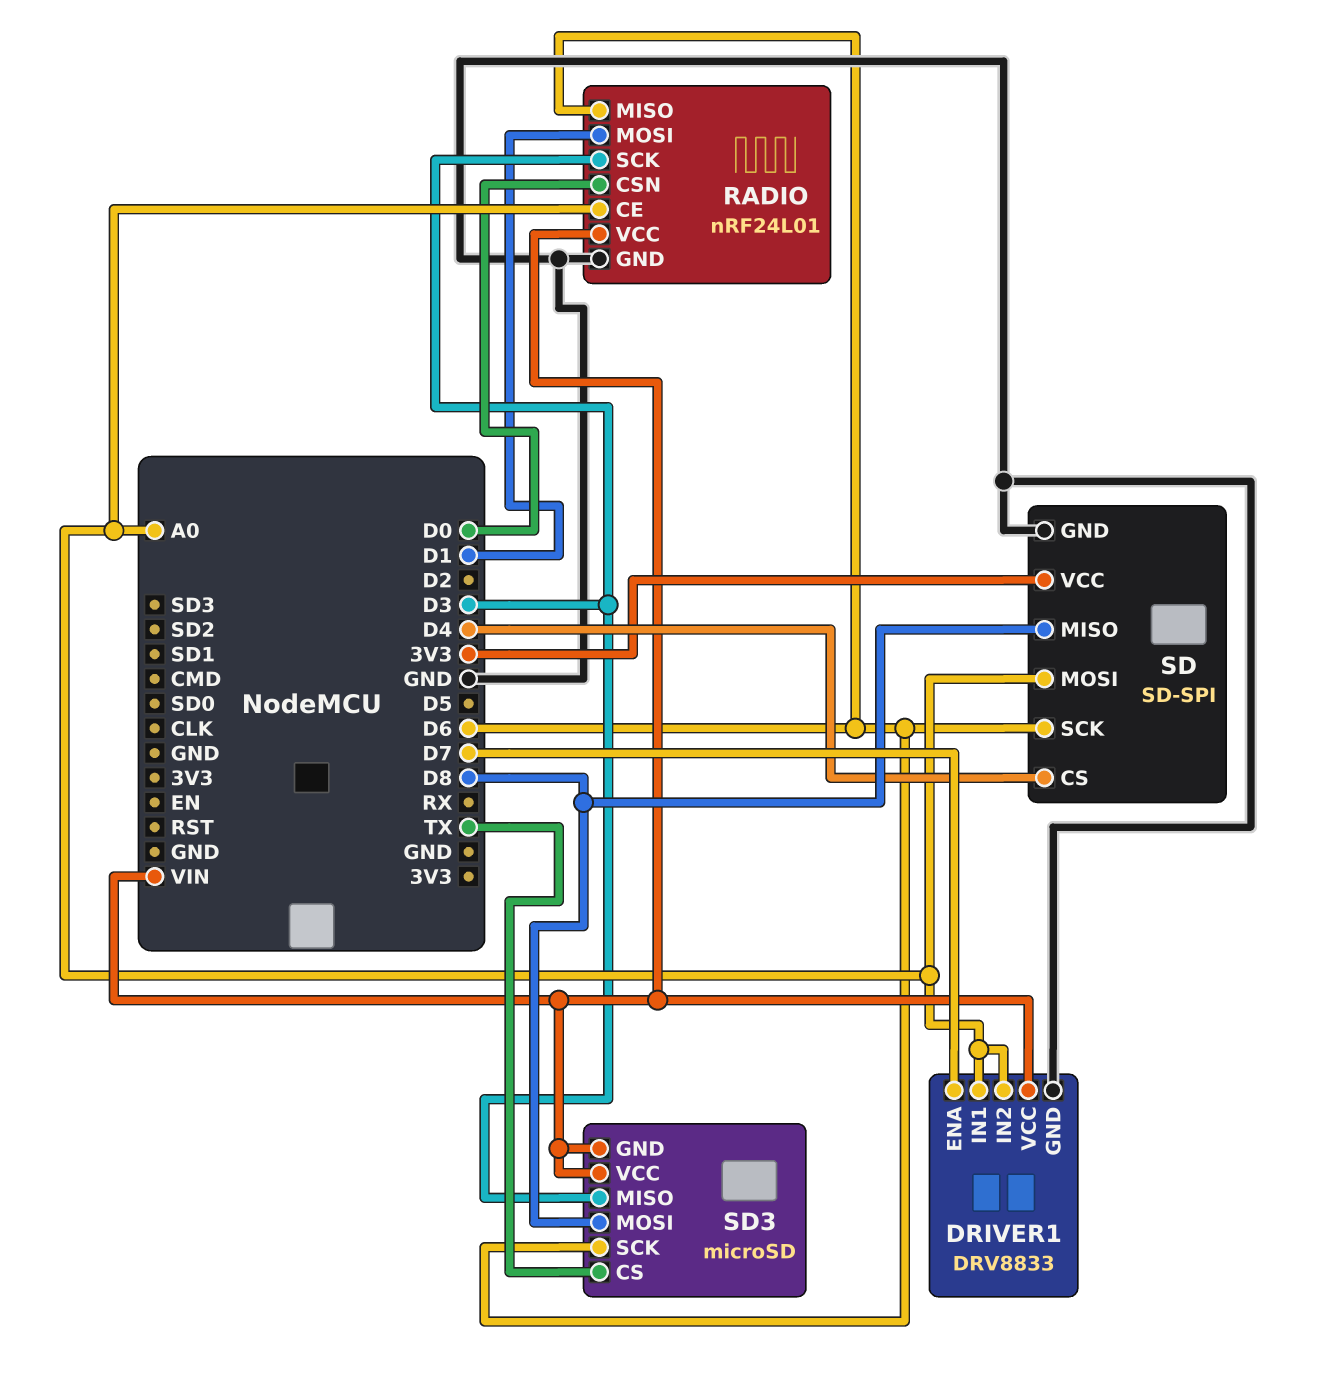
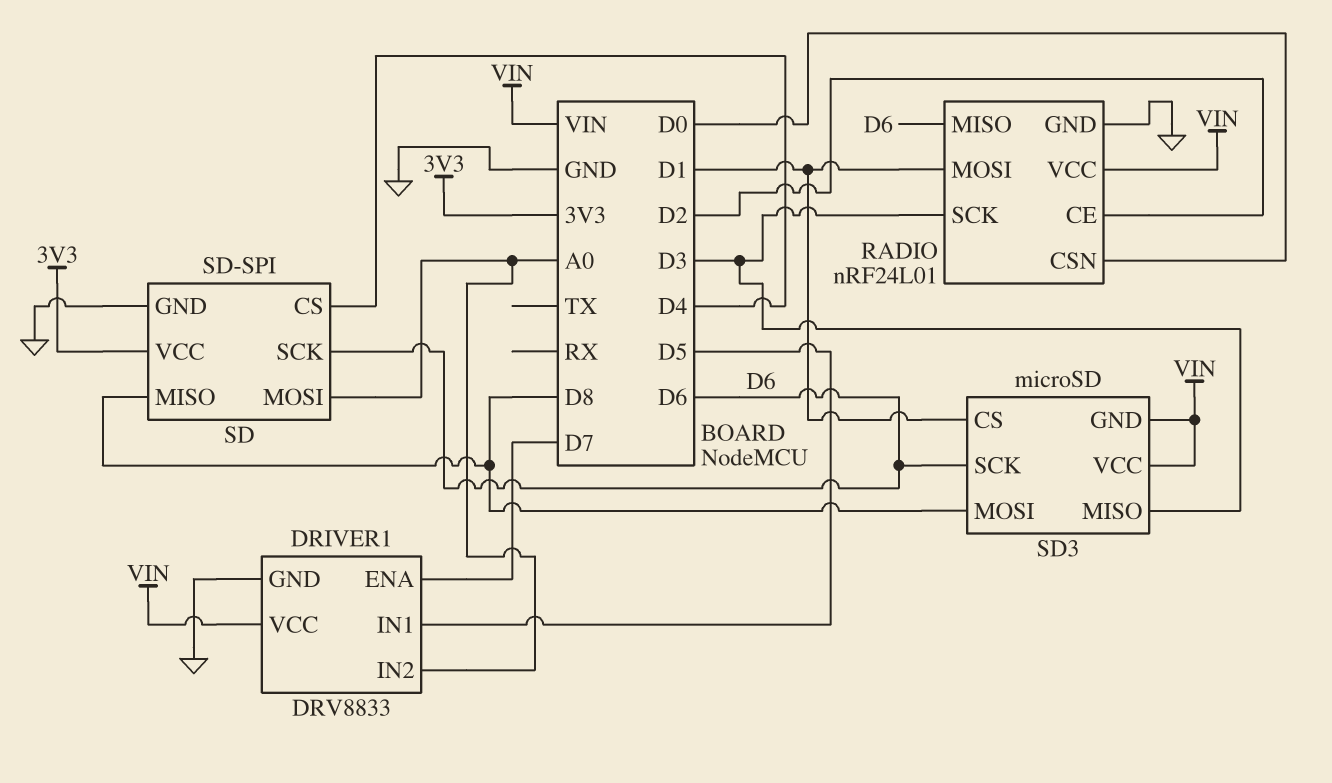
DRIVER1 pin IN1: A0 -> D5
RADIO pin CE: A0 -> D2
SD3 pin CS: TX -> D1

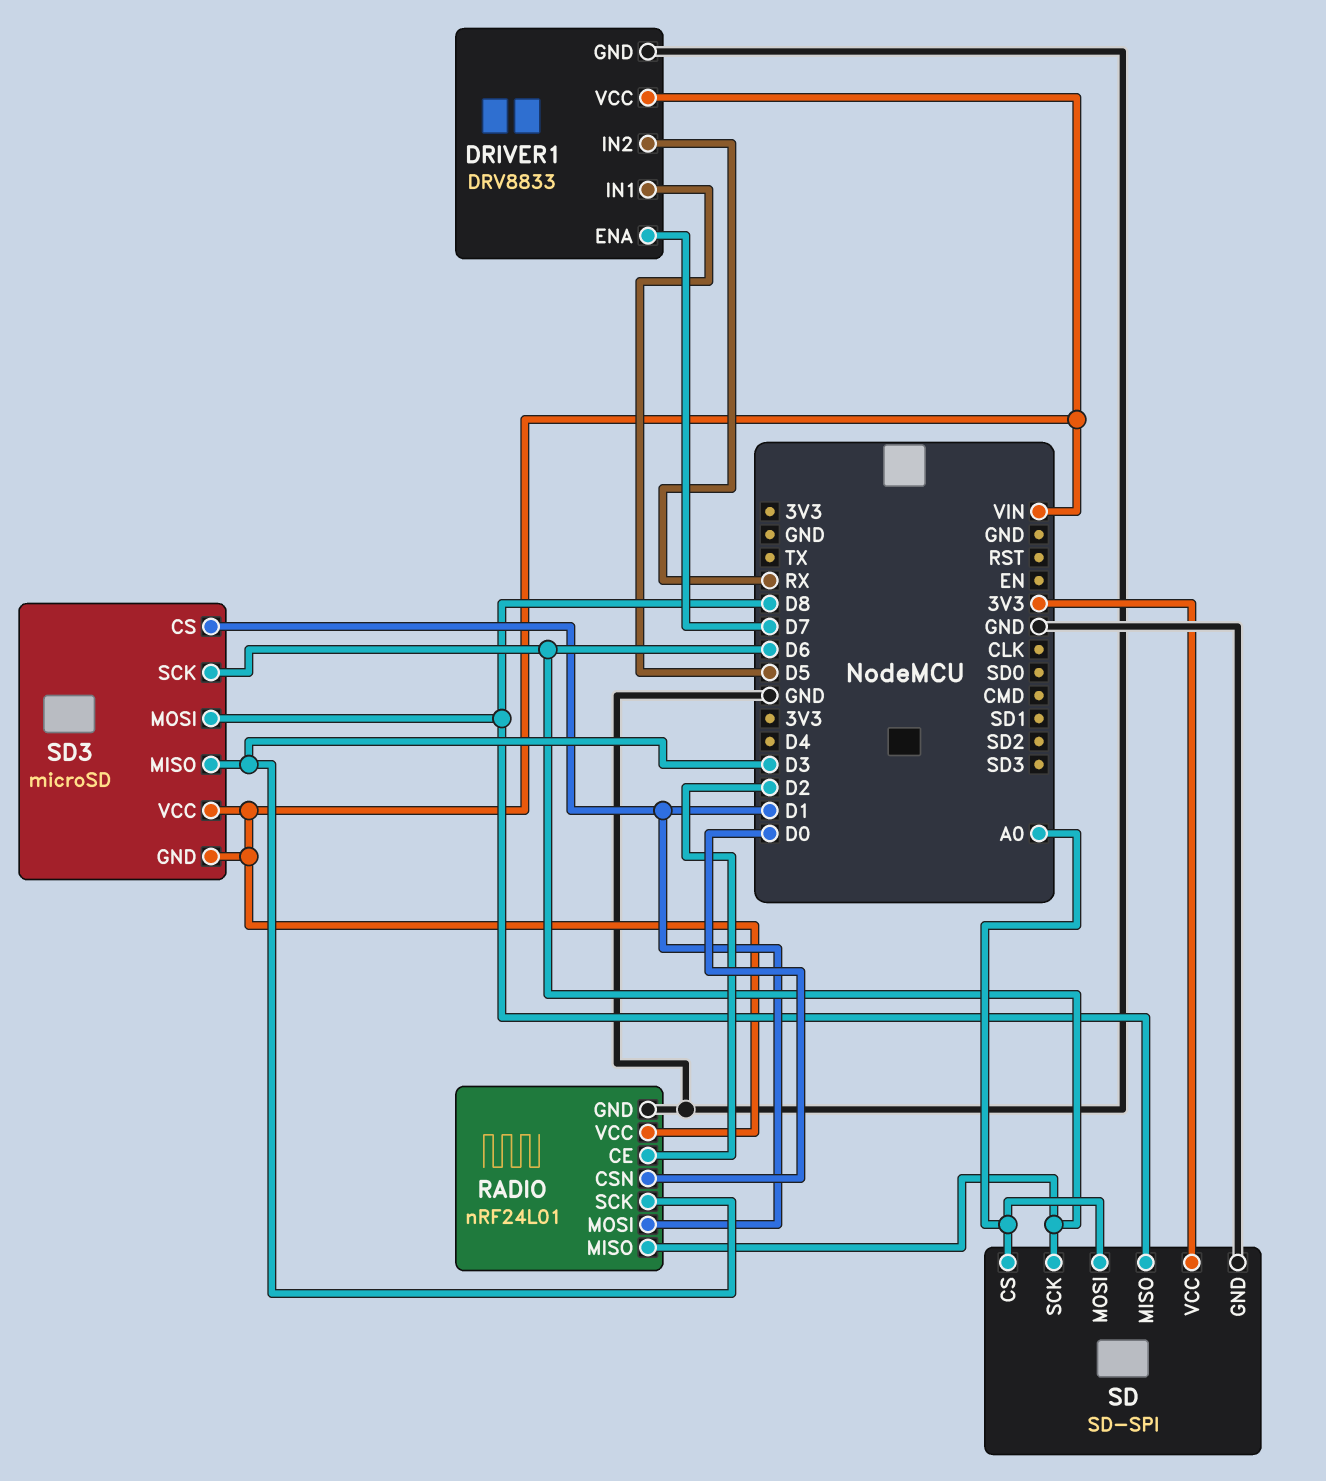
DRIVER1 pin IN2: A0 -> RX
SD pin CS: D4 -> A0

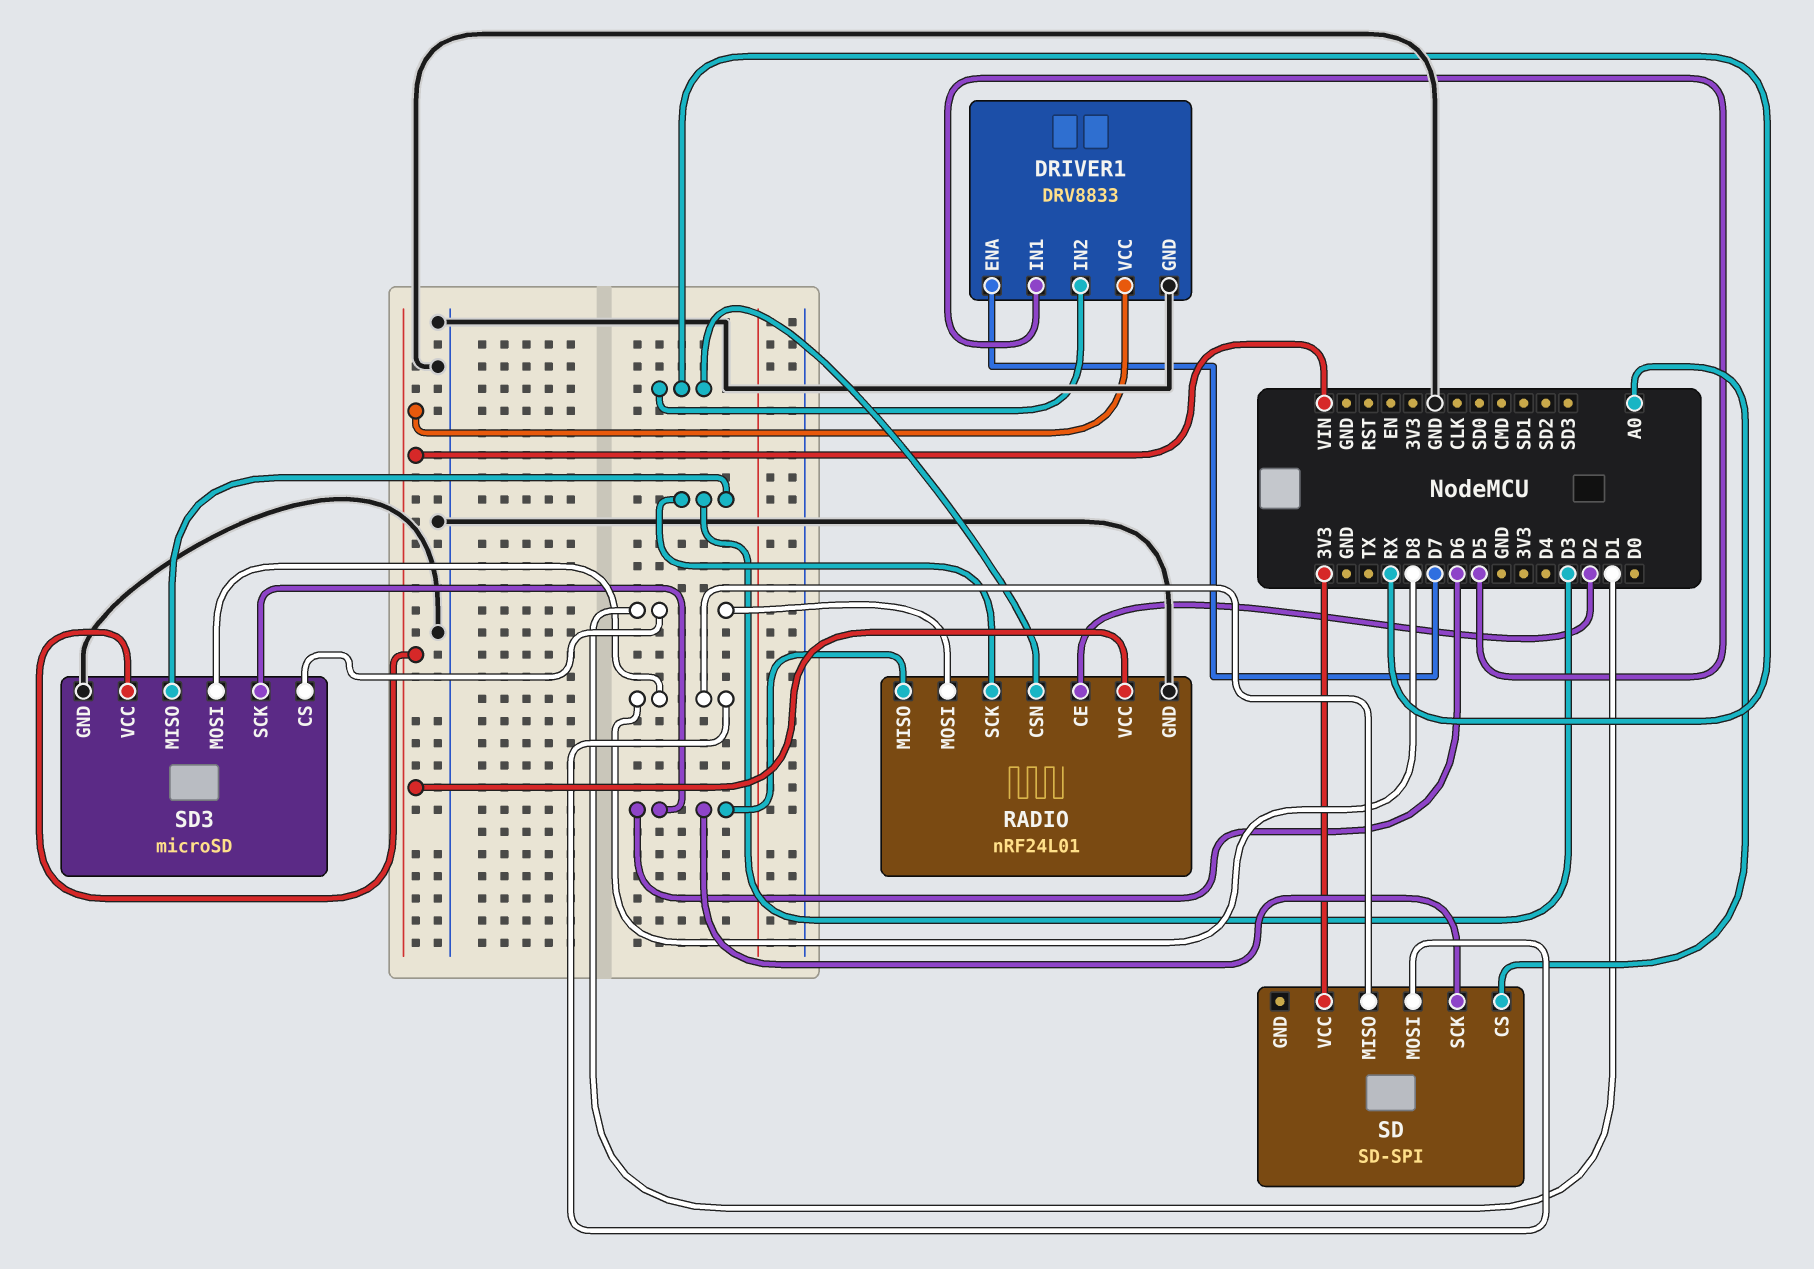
RADIO pin CSN: D0 -> RX
SD pin GND: GND -> none
SD pin MOSI: A0 -> D8
SD3 pin GND: VIN -> GND

